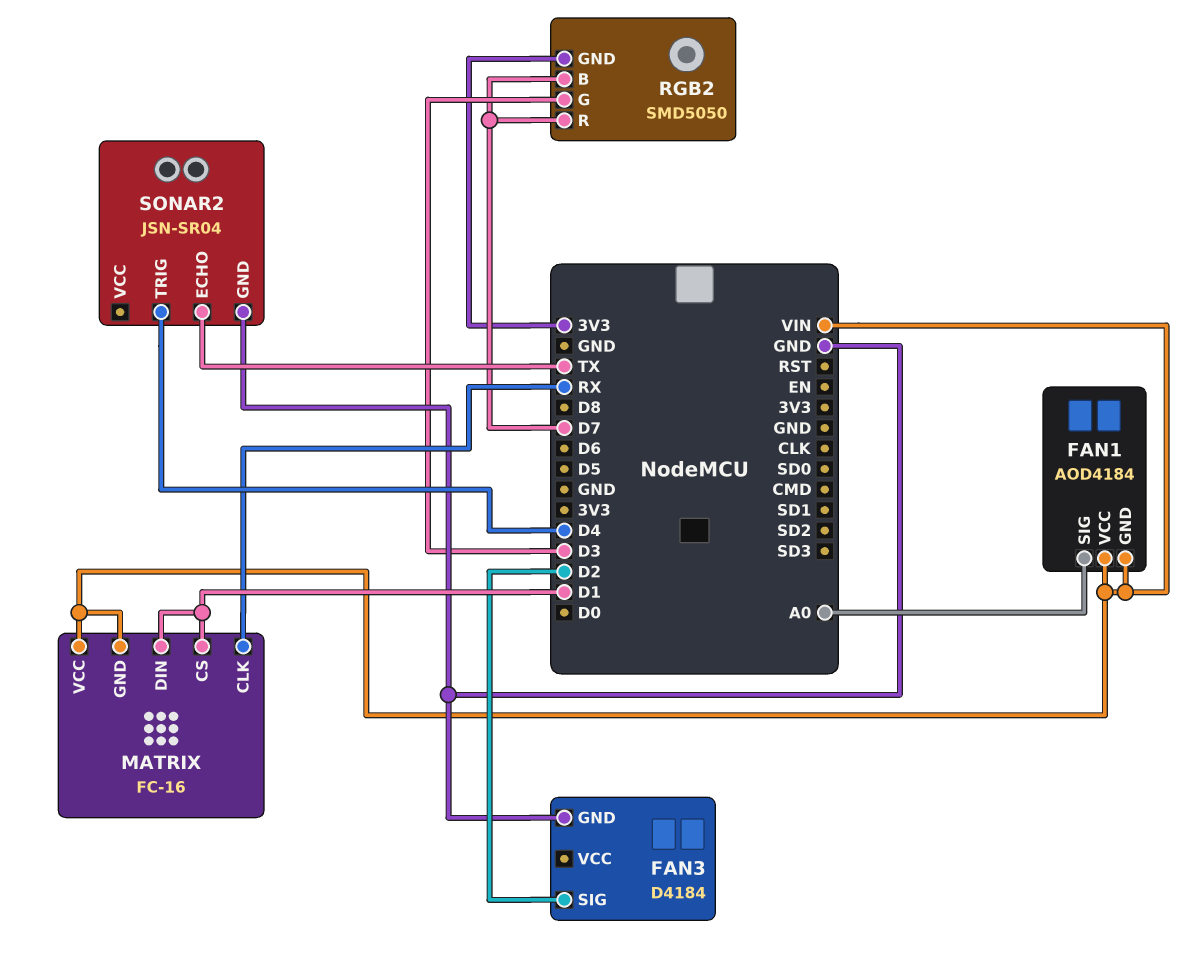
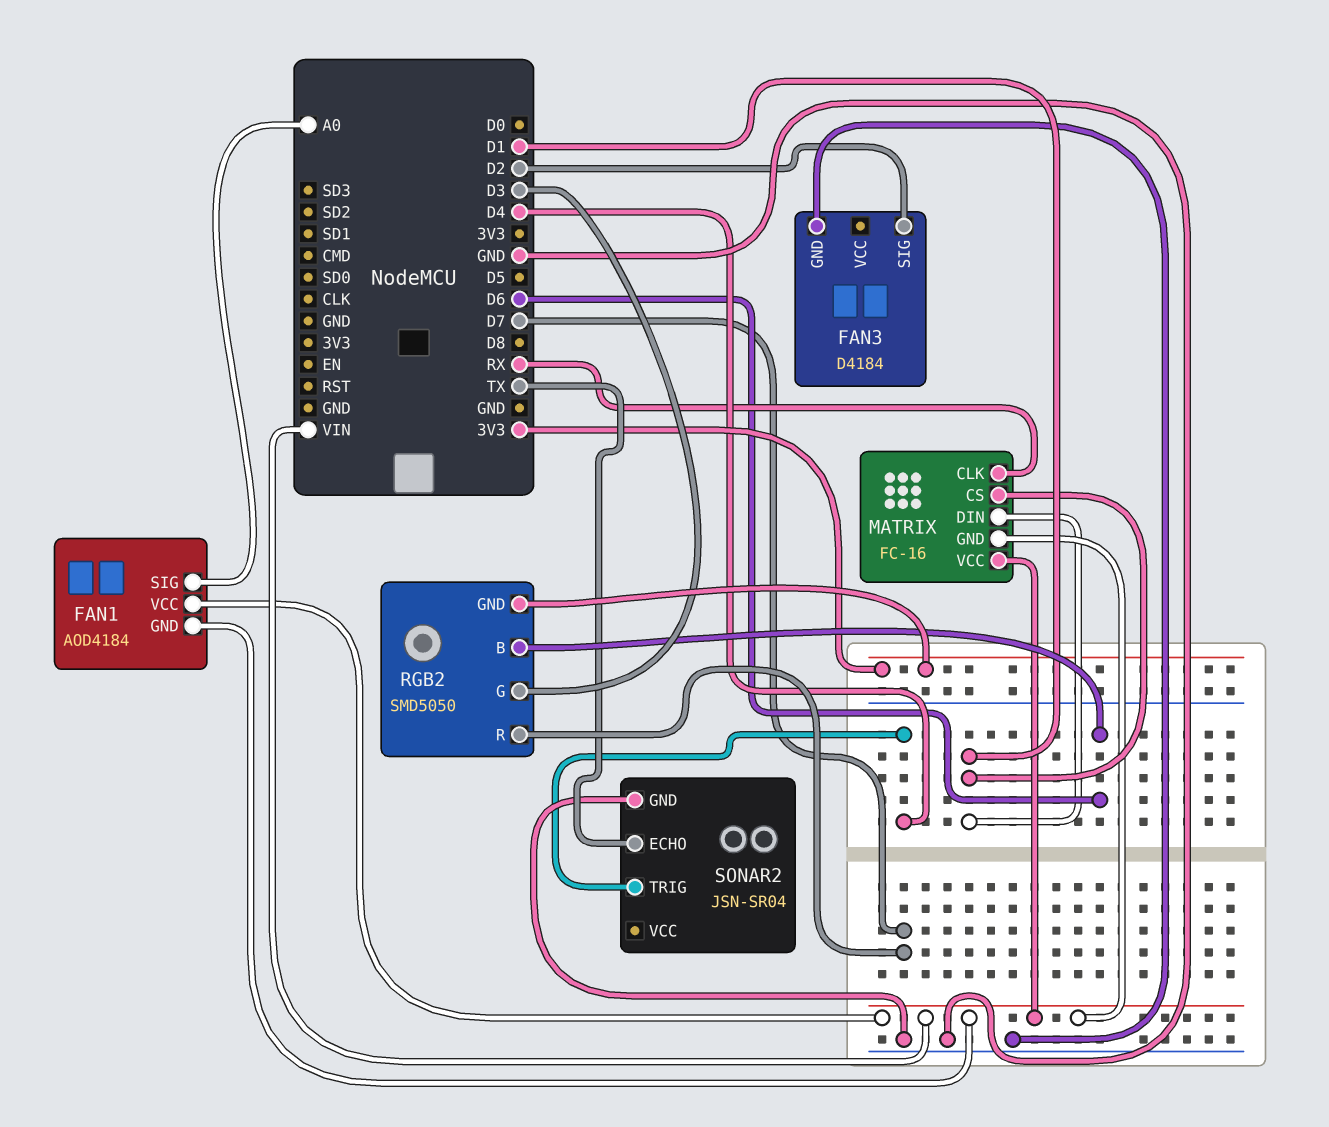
RGB2 pin B: D7 -> D6

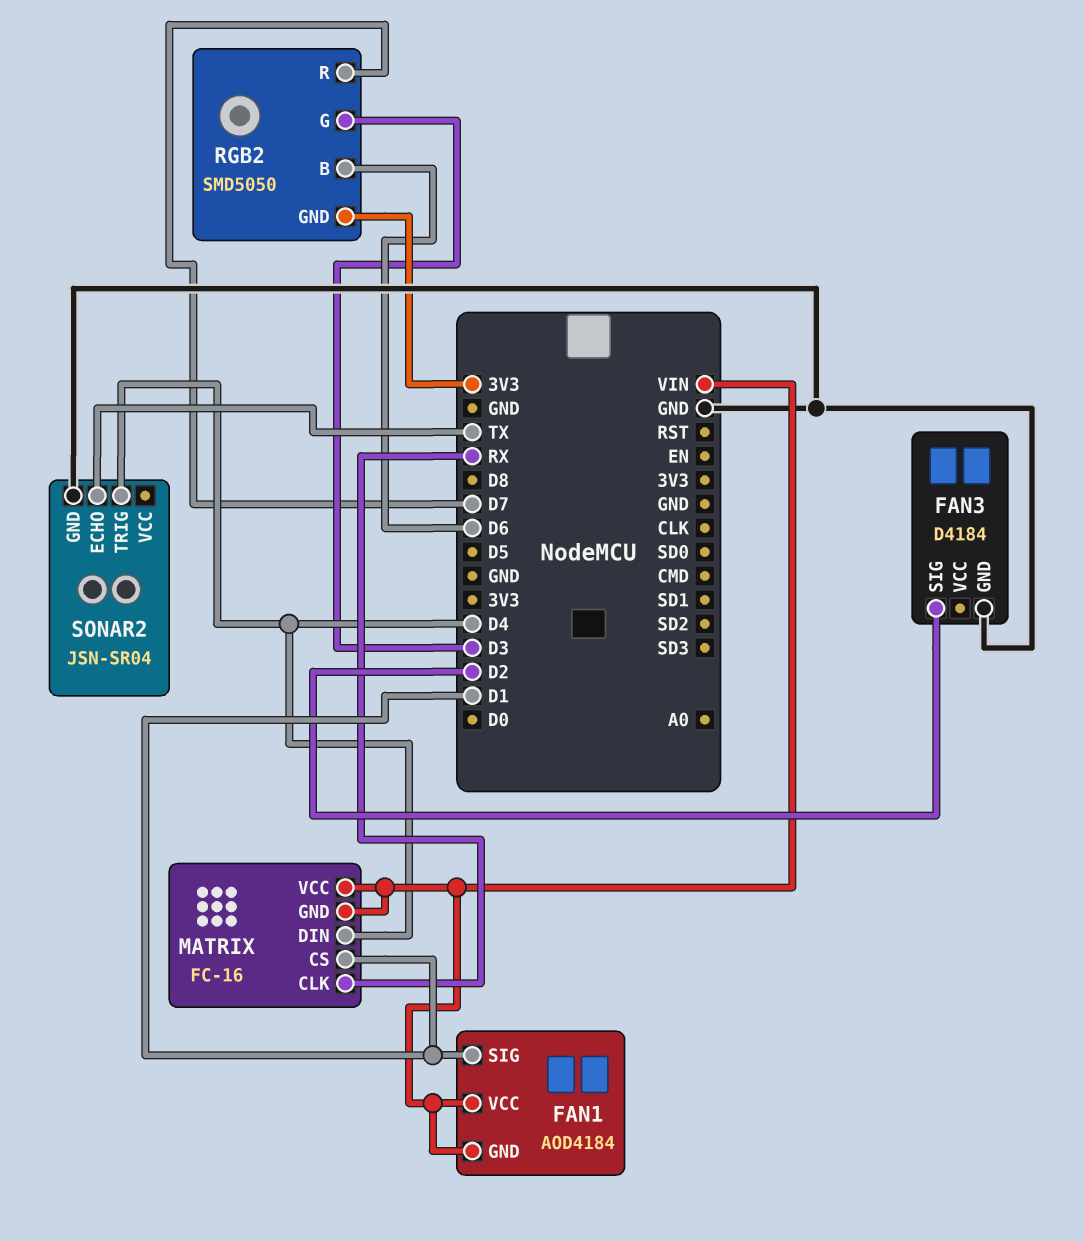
FAN1 pin SIG: A0 -> D1
MATRIX pin DIN: D1 -> D4

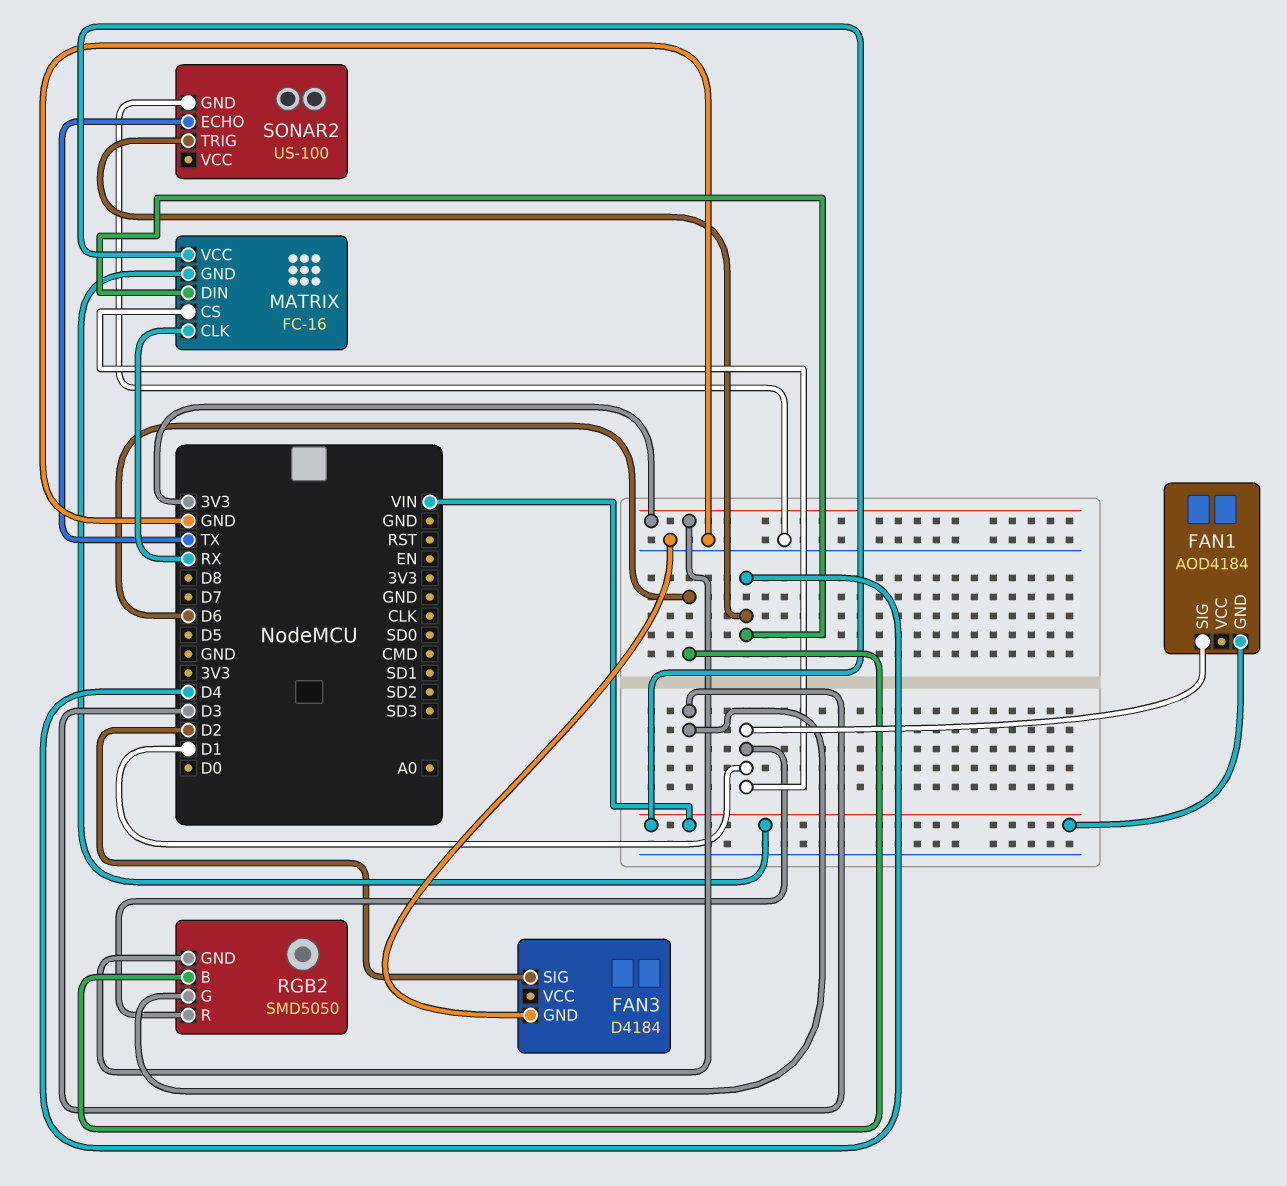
FAN1 pin VCC: VIN -> none
RGB2 pin R: D7 -> D1
SONAR2: JSN-SR04 -> US-100

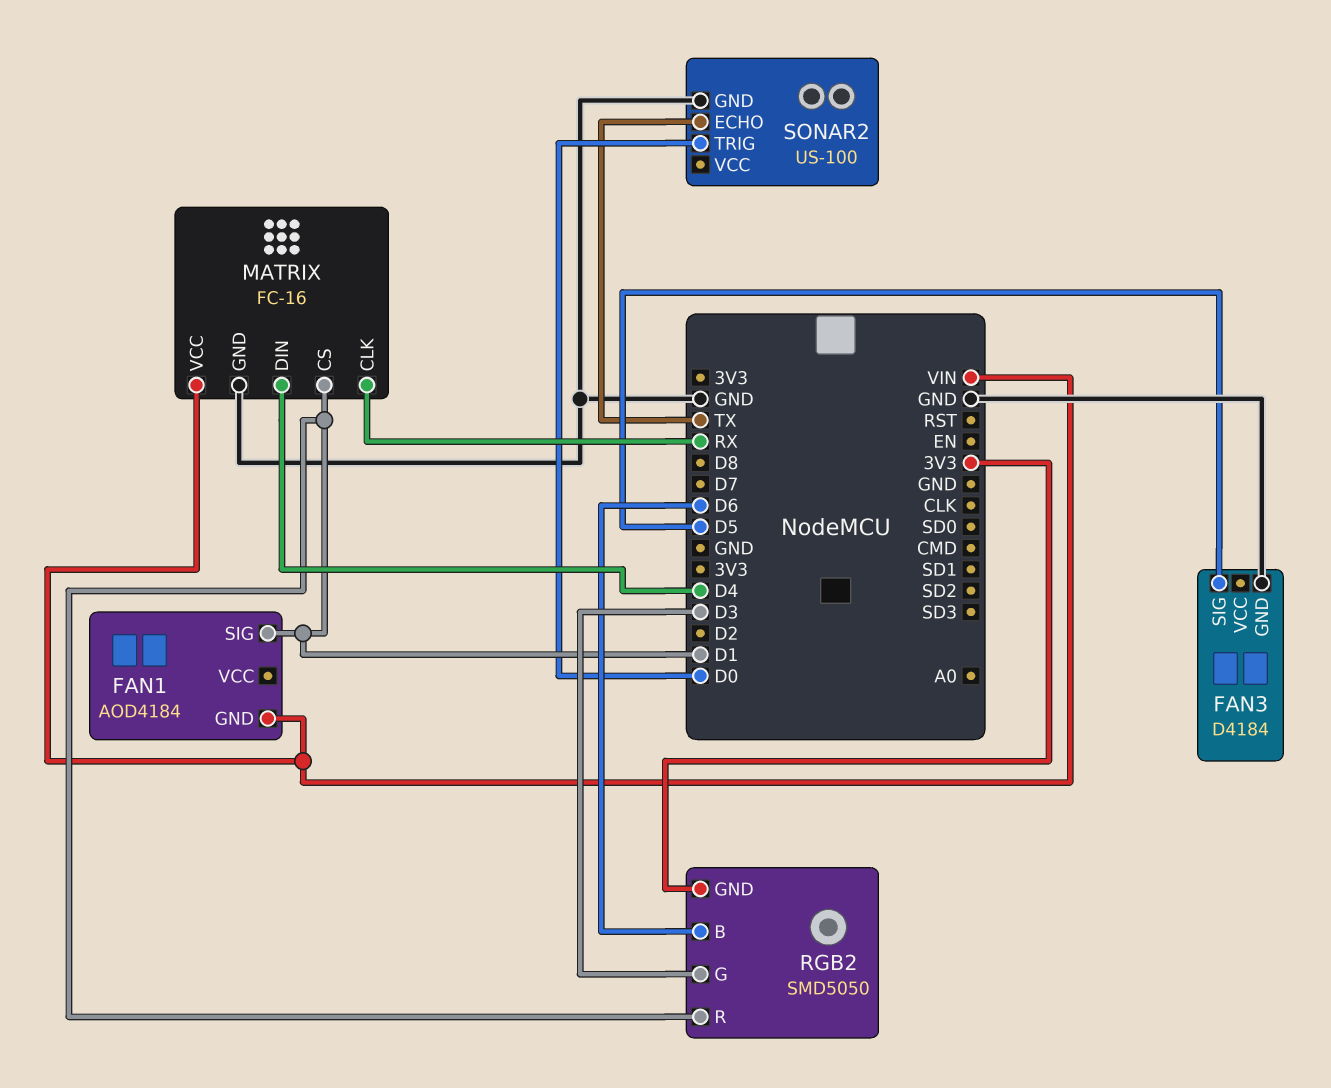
FAN3 pin SIG: D2 -> D5
MATRIX pin GND: VIN -> GND
SONAR2 pin TRIG: D4 -> D0

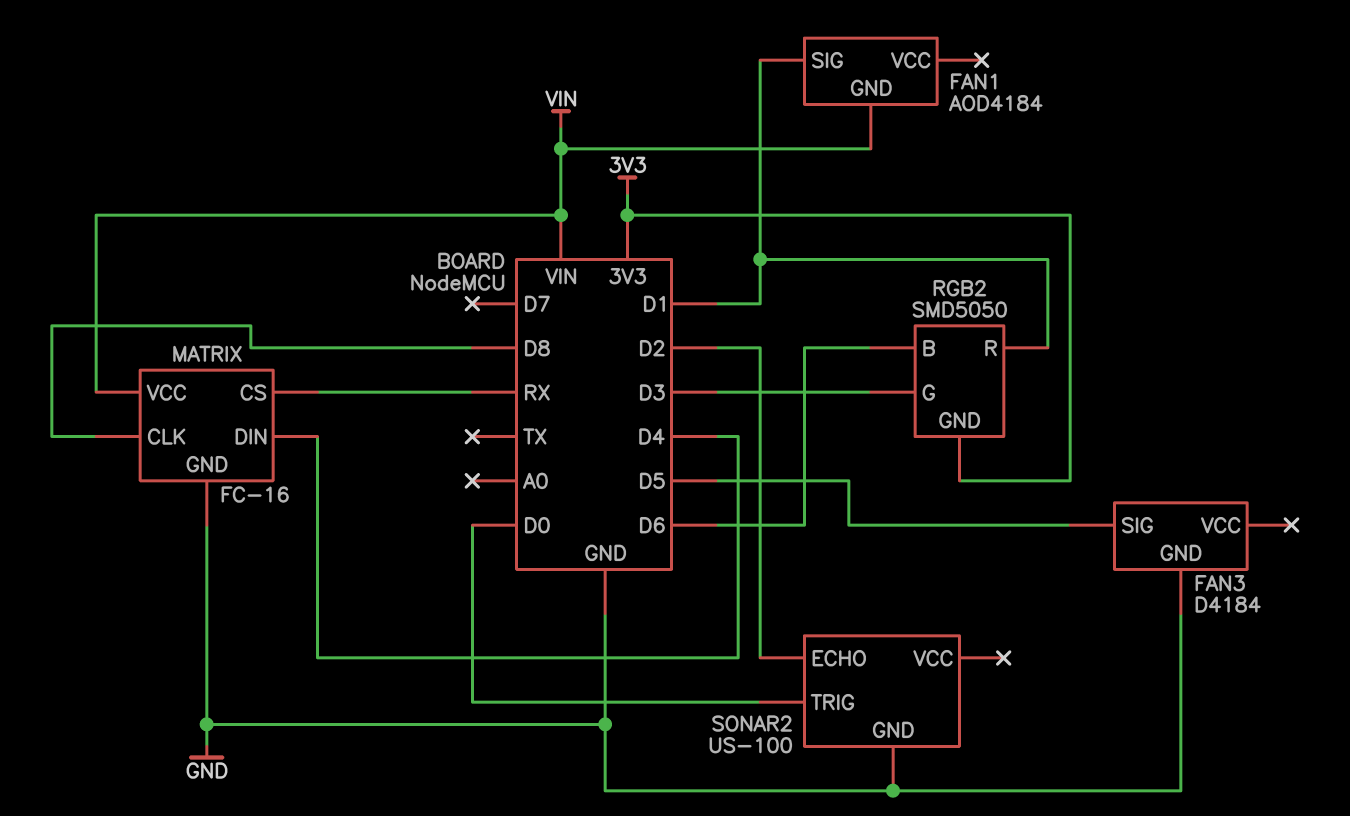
MATRIX pin CLK: RX -> D8
MATRIX pin CS: D1 -> RX
SONAR2 pin ECHO: TX -> D2

